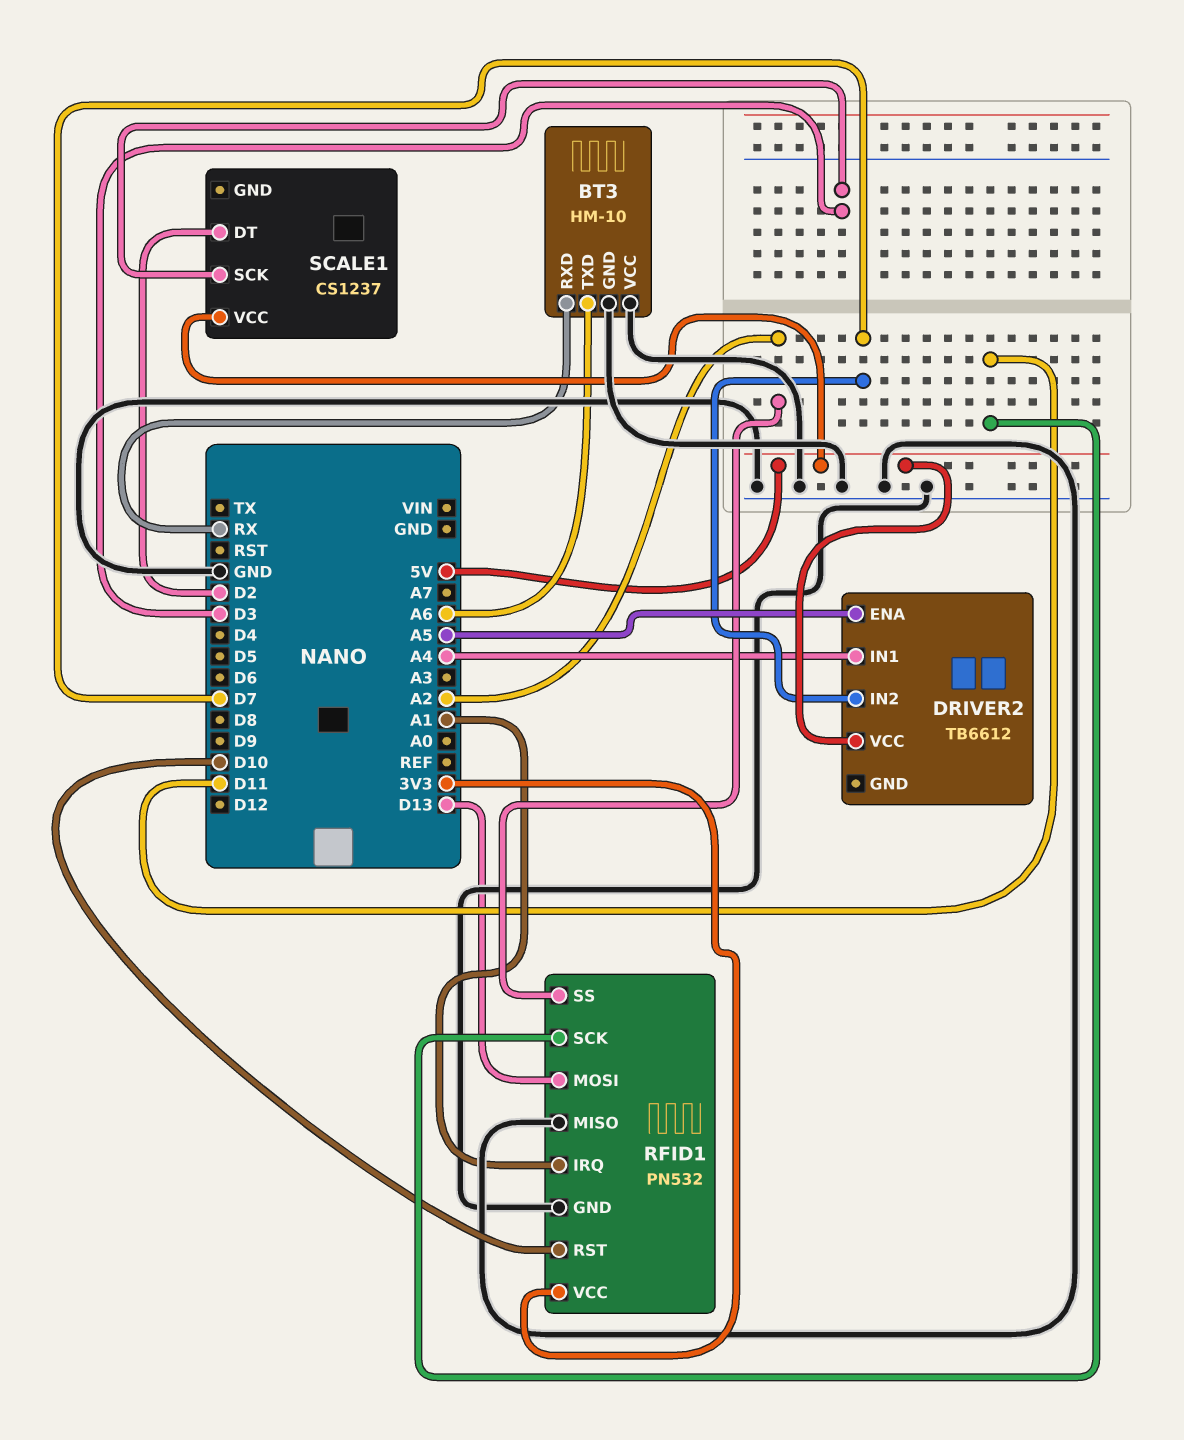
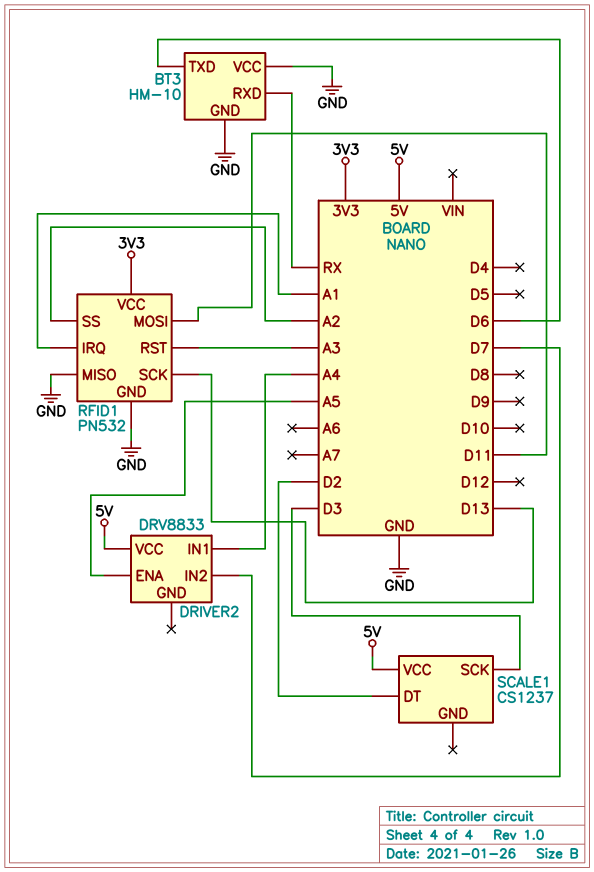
BT3 pin TXD: A6 -> D6
DRIVER2: TB6612 -> DRV8833
RFID1 pin MOSI: D13 -> D11
RFID1 pin RST: D10 -> A3
RFID1 pin SCK: D11 -> D13

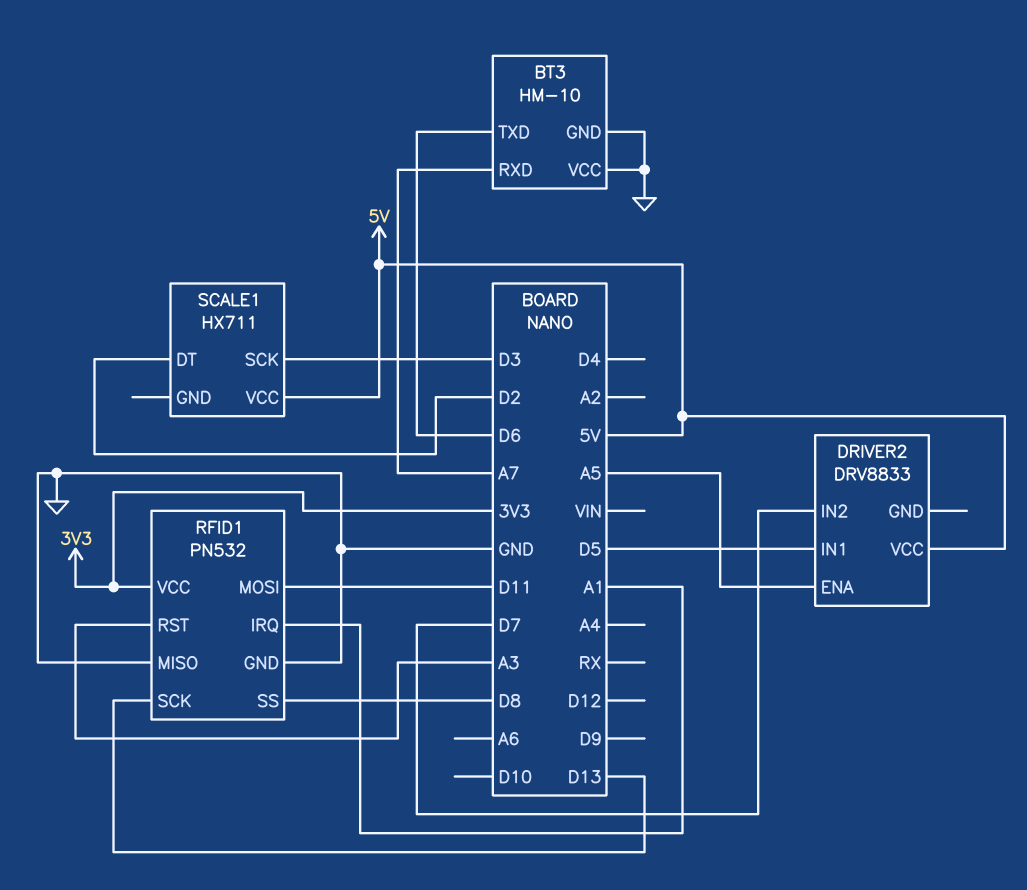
BT3 pin RXD: RX -> A7
DRIVER2 pin IN1: A4 -> D5
RFID1 pin SS: A2 -> D8
SCALE1: CS1237 -> HX711

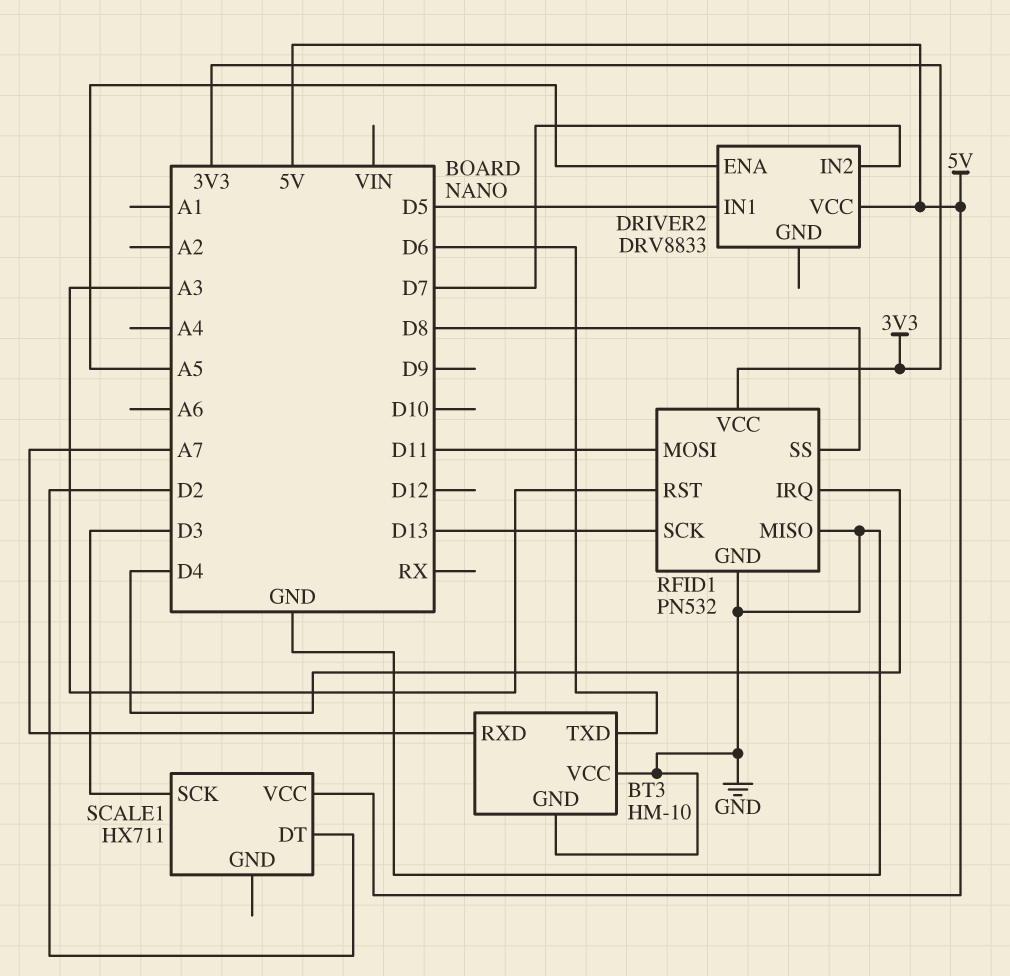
RFID1 pin IRQ: A1 -> D4

